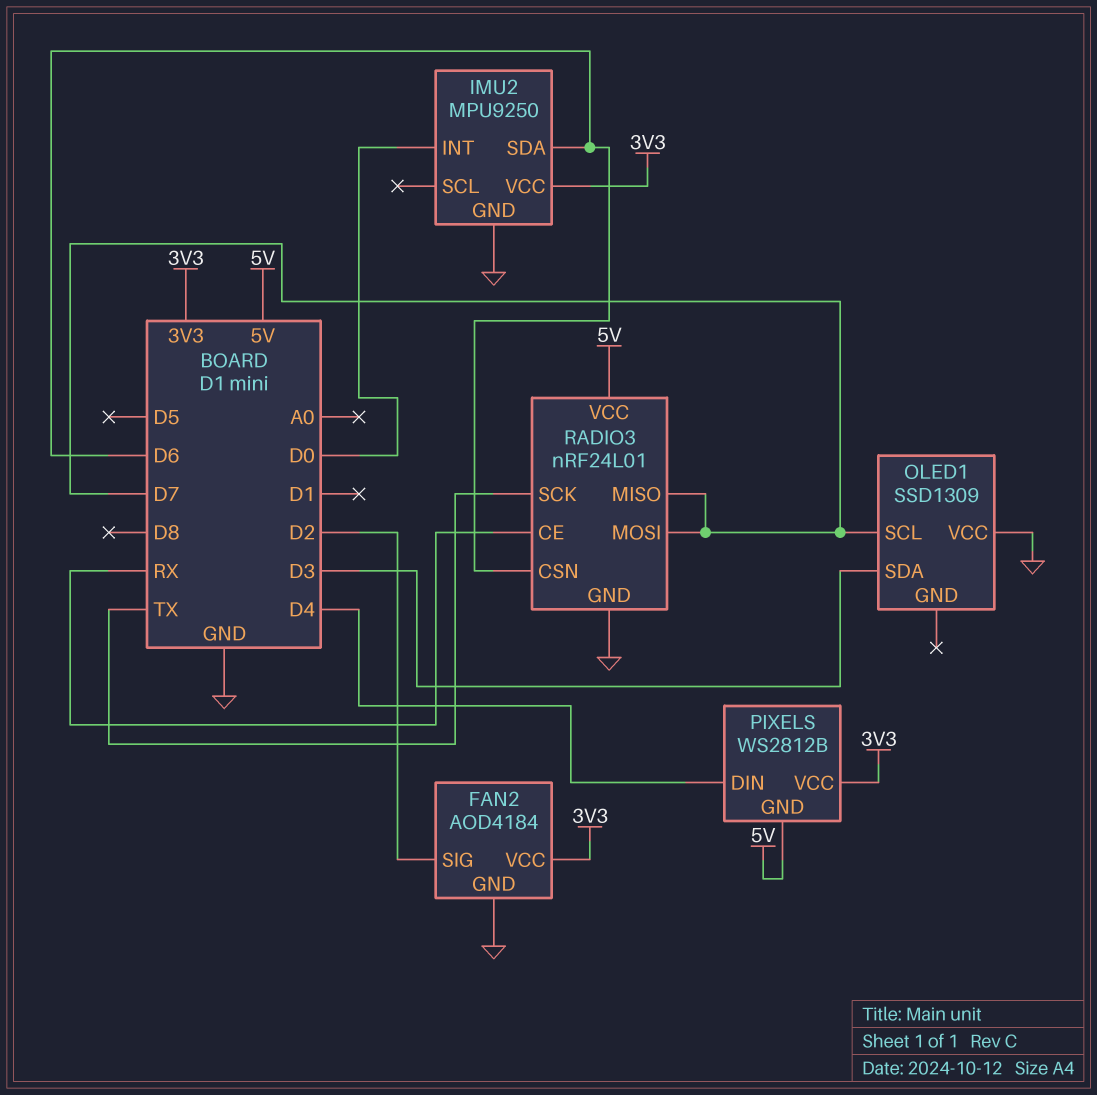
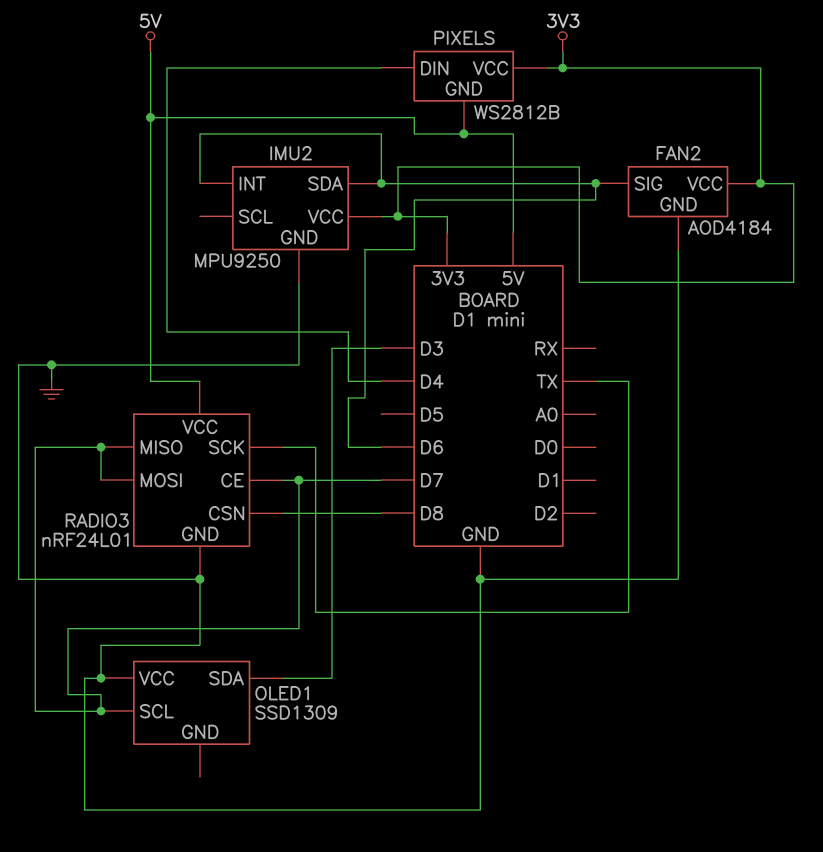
FAN2 pin SIG: D2 -> D6
IMU2 pin INT: D0 -> D6
RADIO3 pin CE: RX -> D7
RADIO3 pin CSN: D6 -> D8

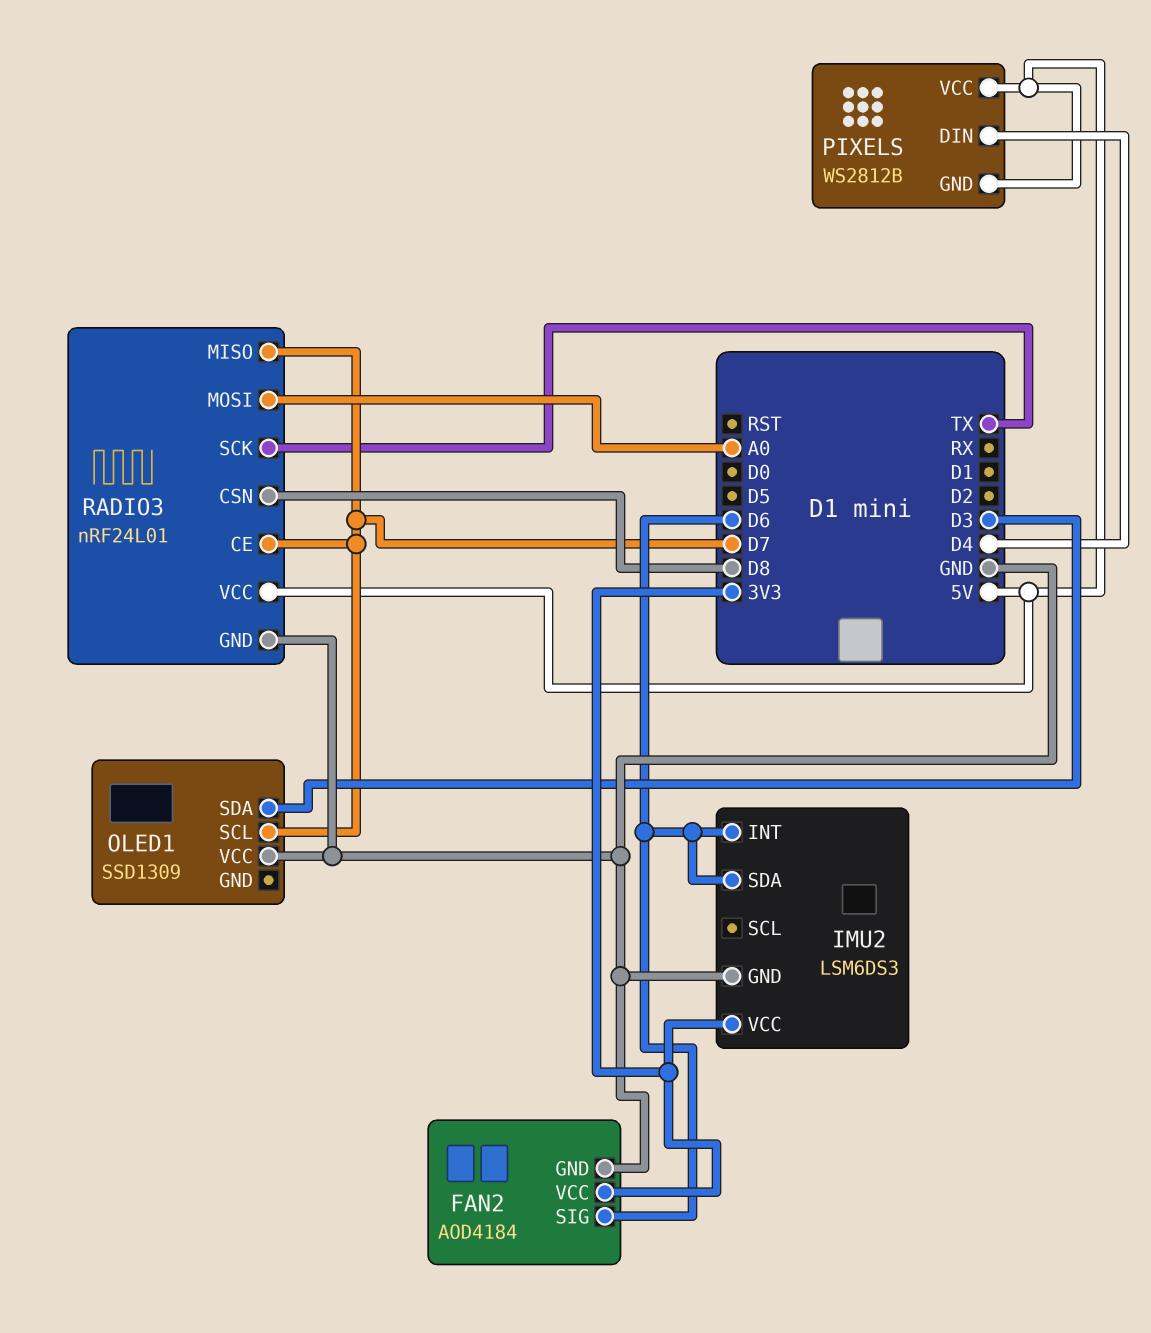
IMU2: MPU9250 -> LSM6DS3
PIXELS pin VCC: 3V3 -> 5V
RADIO3 pin MOSI: D7 -> A0

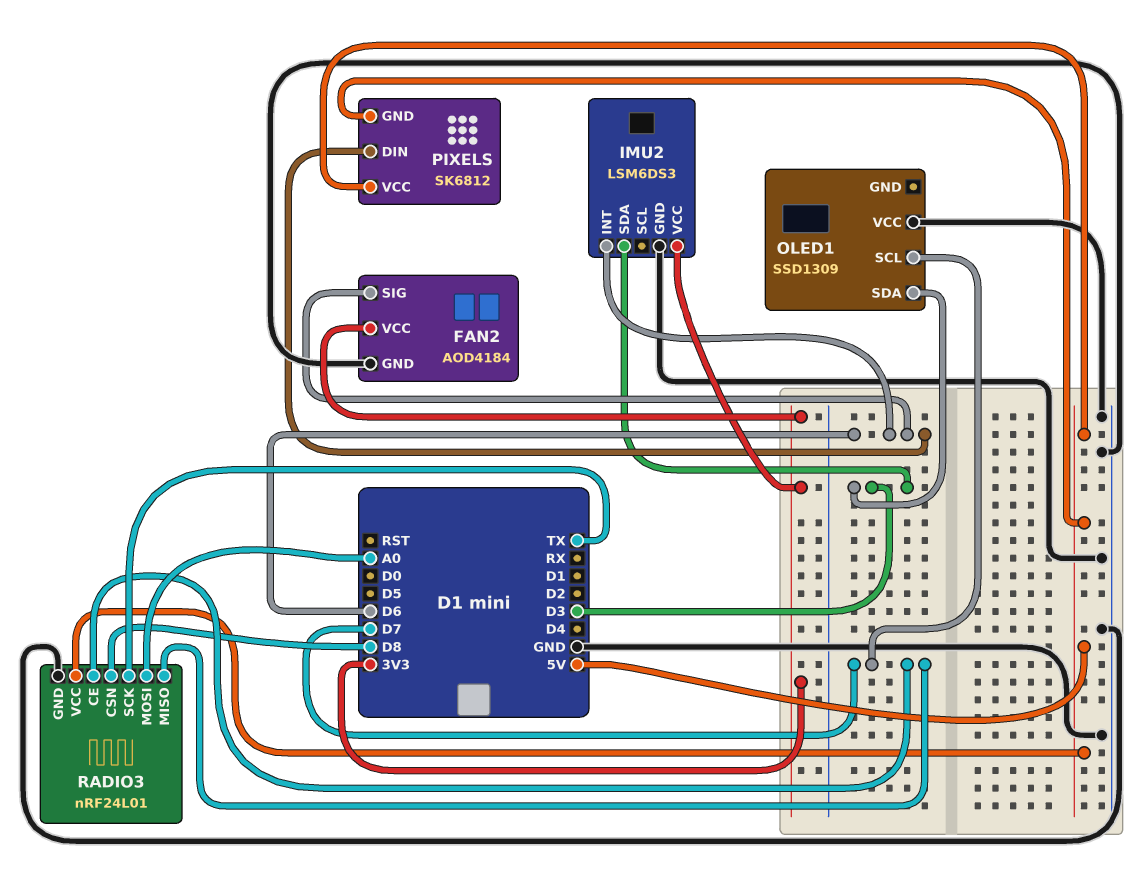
IMU2 pin SDA: D6 -> D3
PIXELS: WS2812B -> SK6812
PIXELS pin DIN: D4 -> D6

